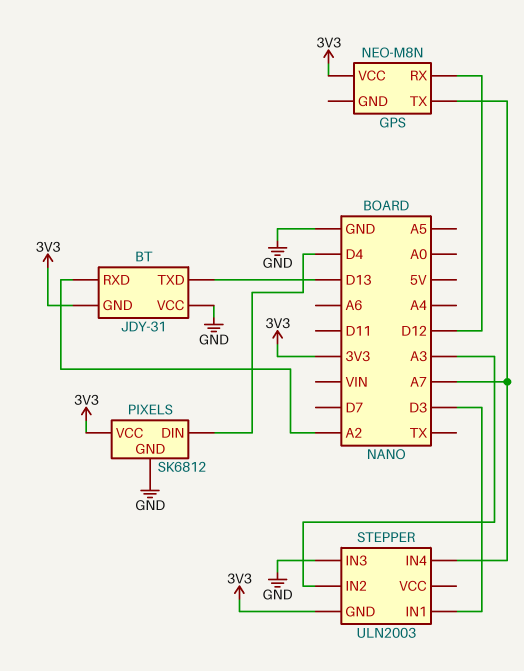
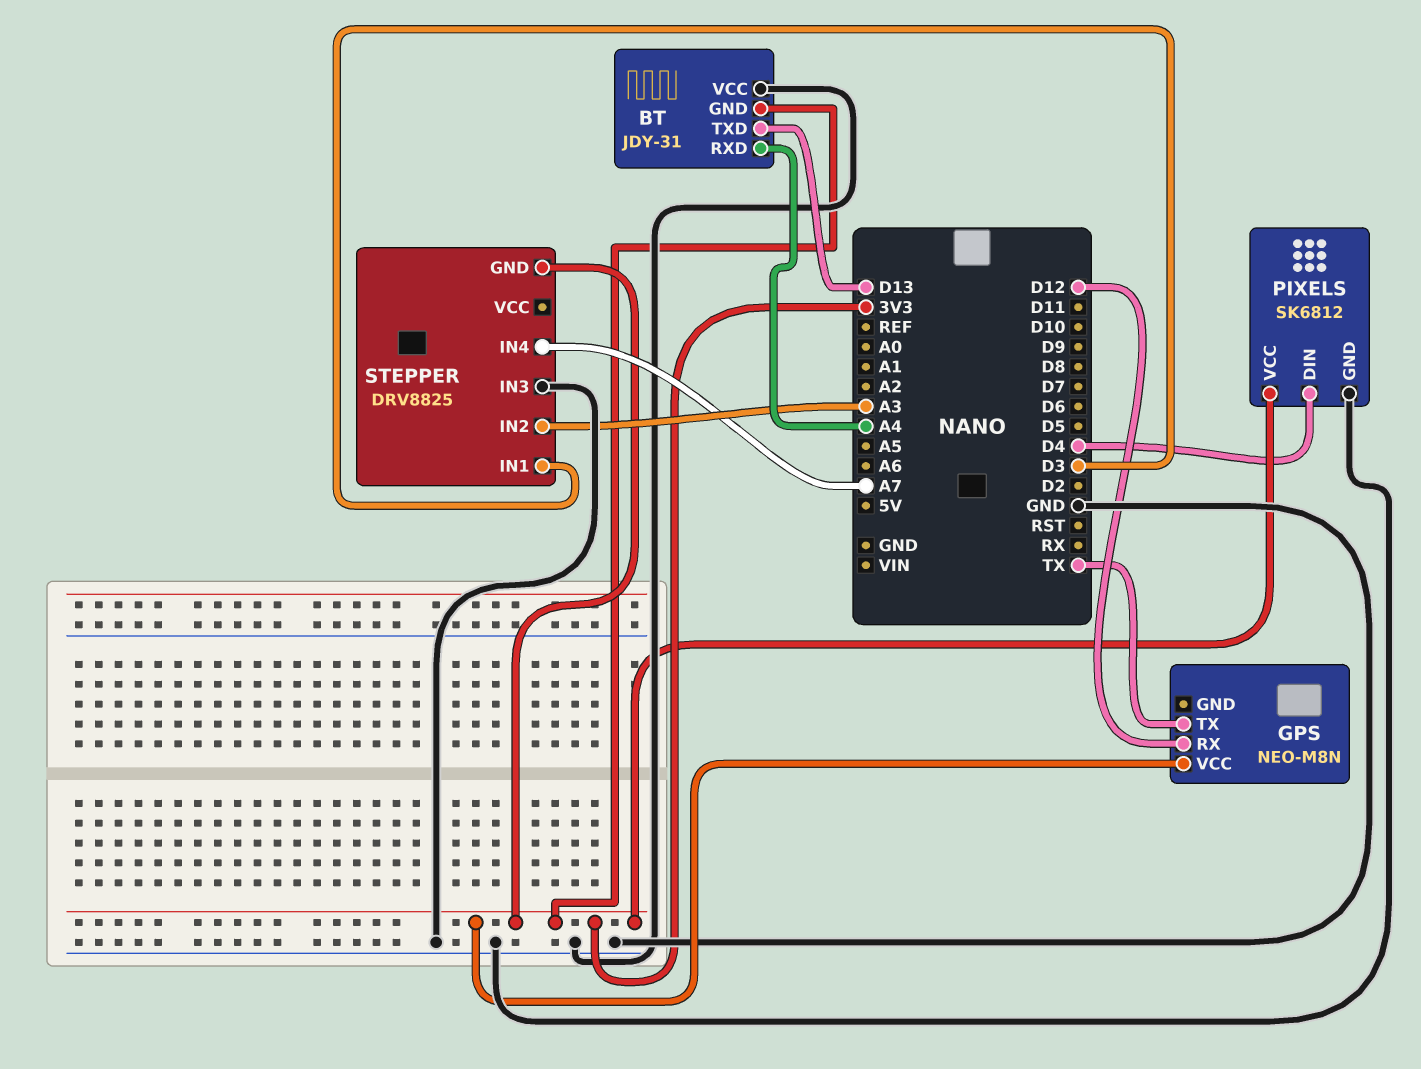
BT pin RXD: A2 -> A4
GPS pin TX: A7 -> TX
STEPPER: ULN2003 -> DRV8825

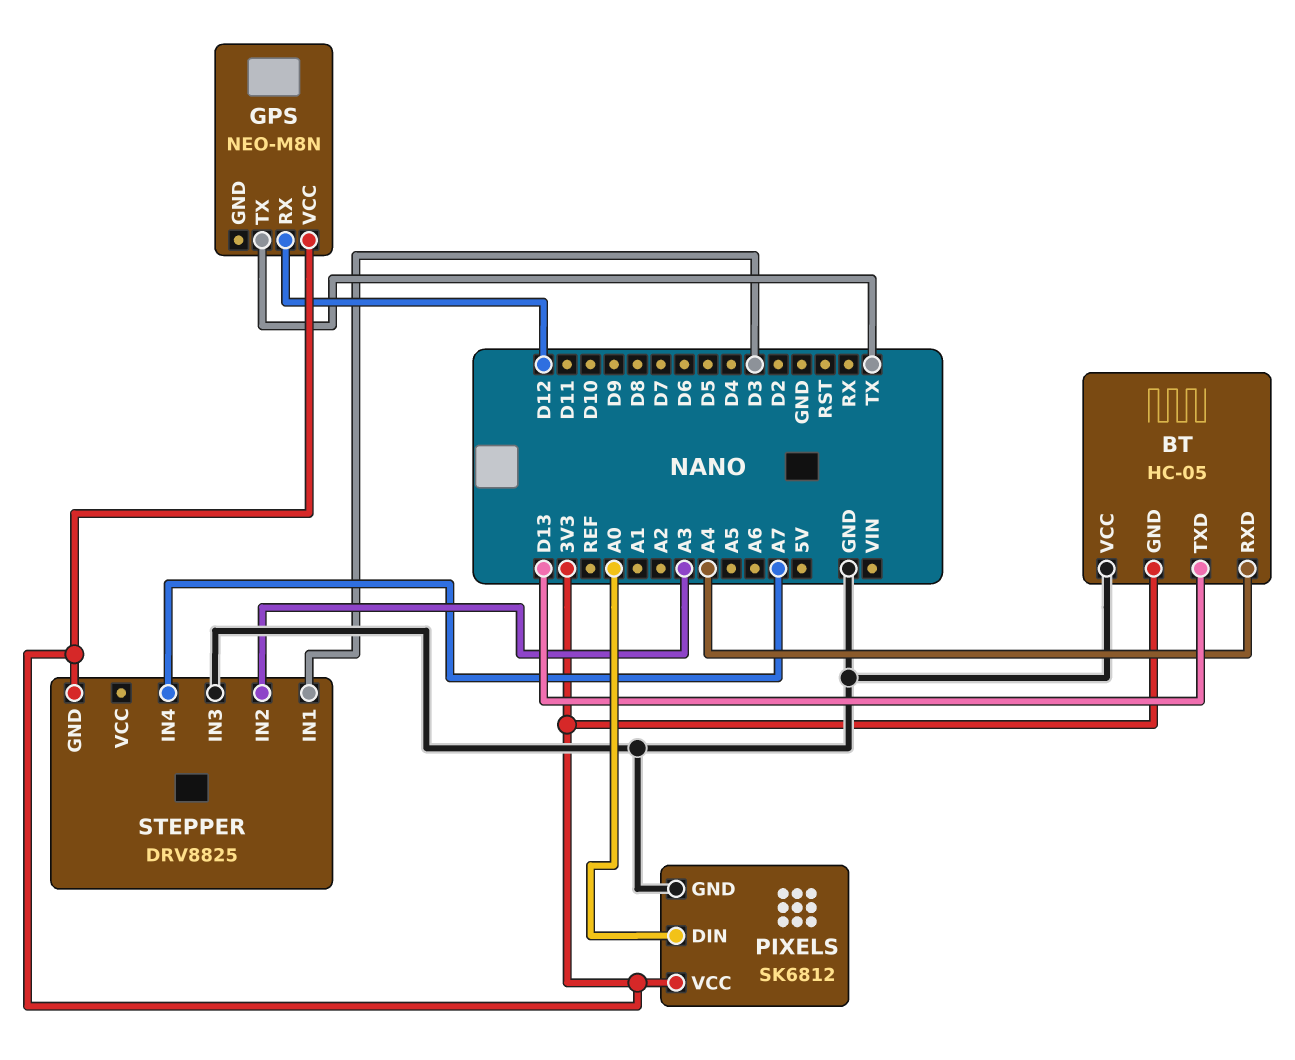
BT: JDY-31 -> HC-05
PIXELS pin DIN: D4 -> A0

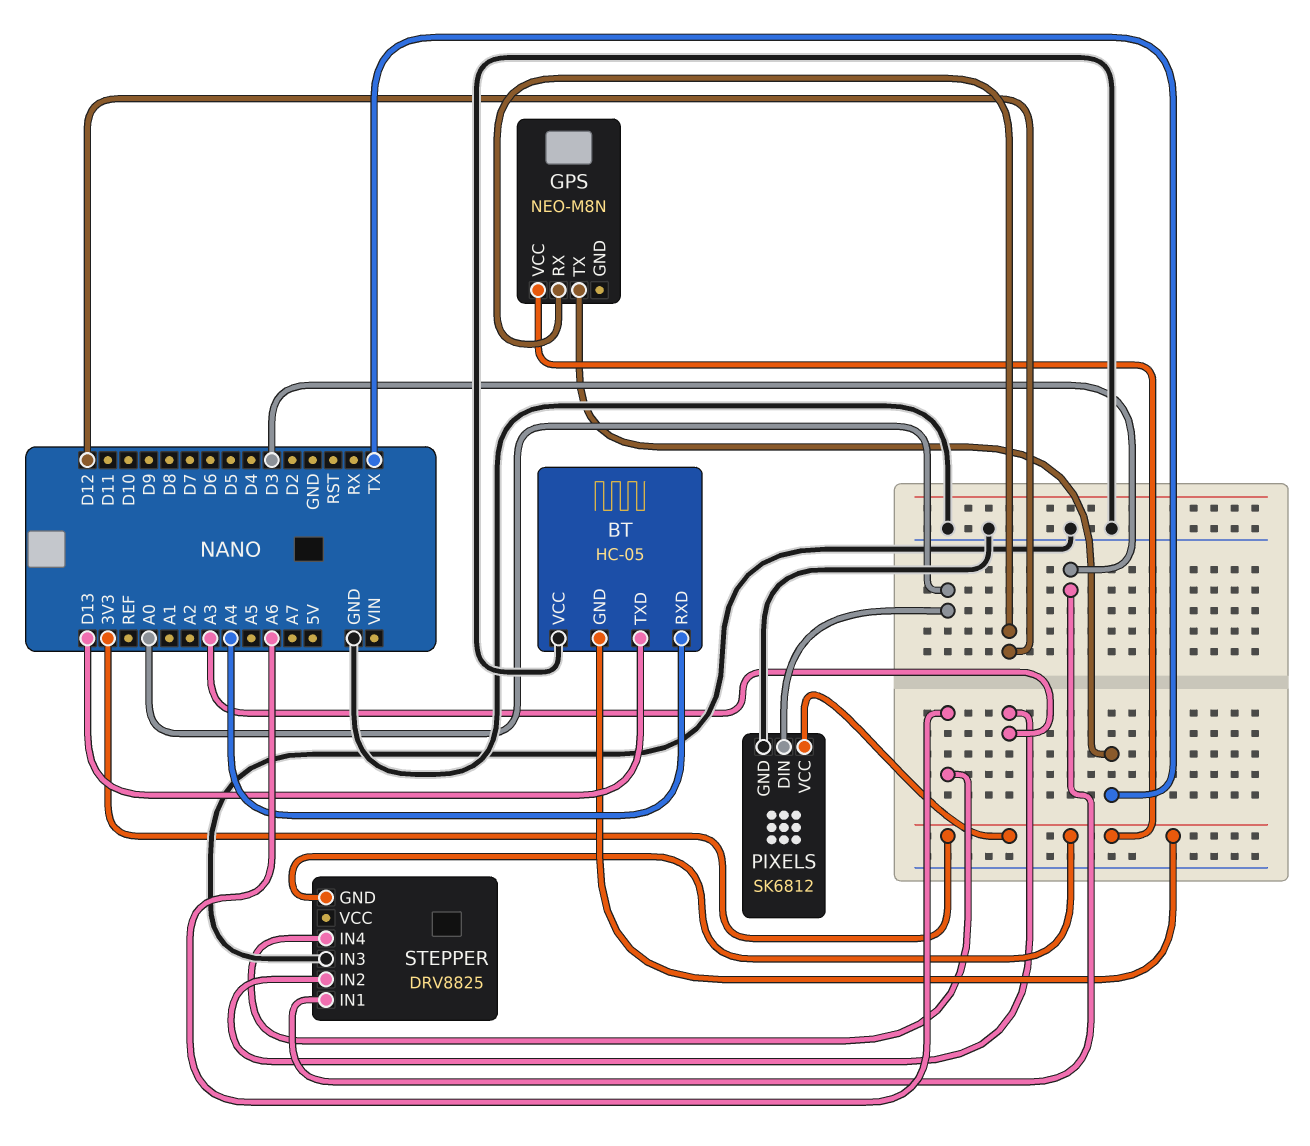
STEPPER pin IN4: A7 -> A6

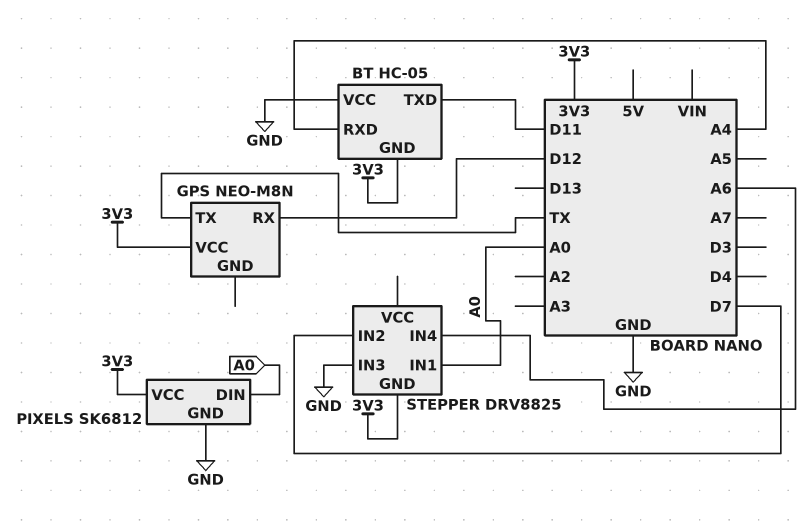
BT pin TXD: D13 -> D11
STEPPER pin IN1: D3 -> A0
STEPPER pin IN2: A3 -> D7

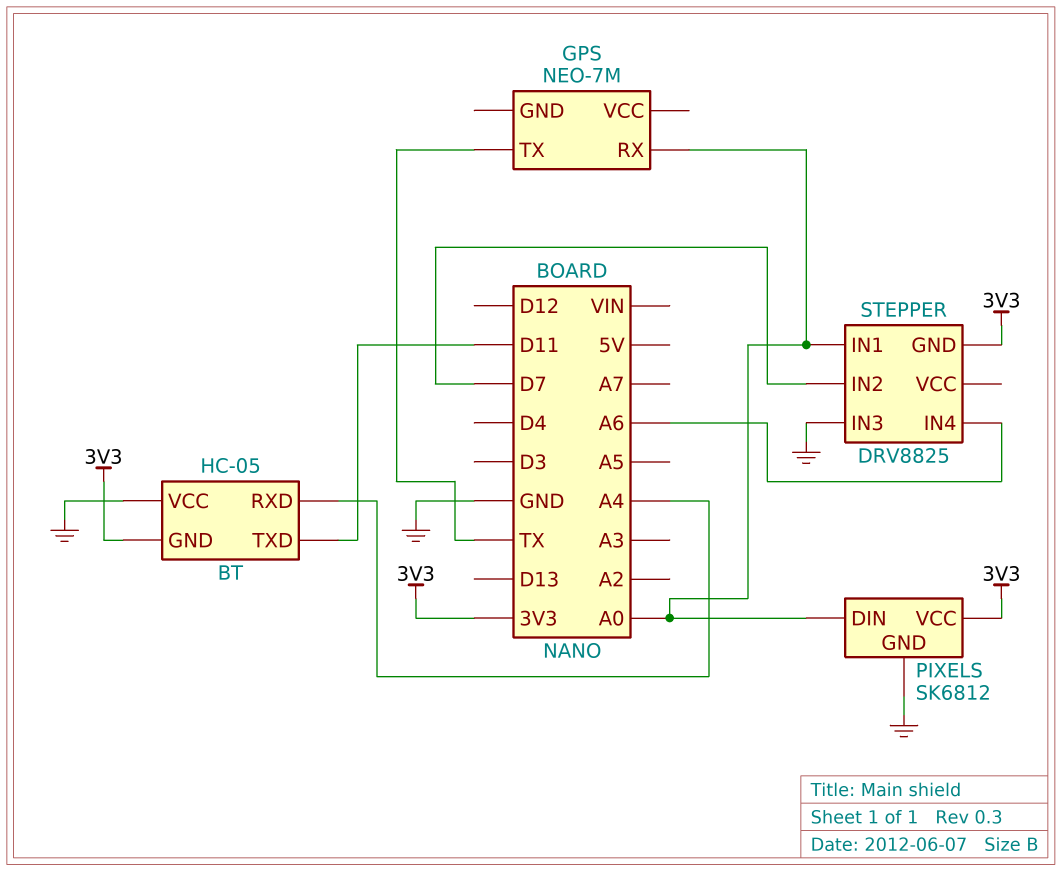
GPS: NEO-M8N -> NEO-7M
GPS pin RX: D12 -> A0
GPS pin VCC: 3V3 -> none

